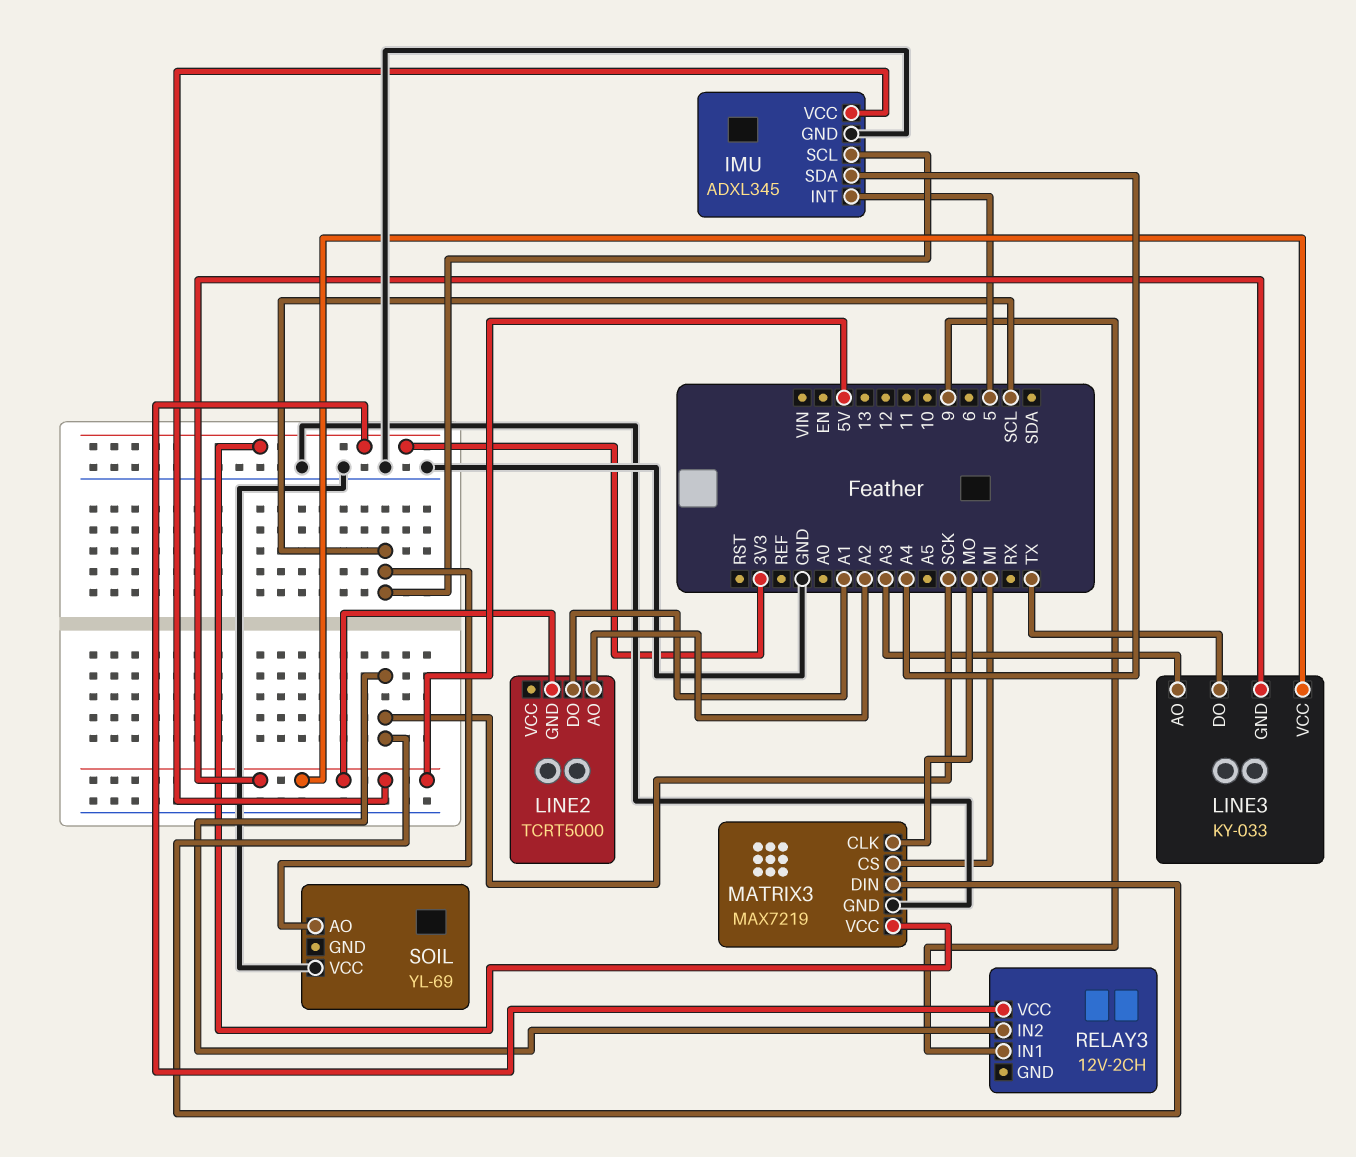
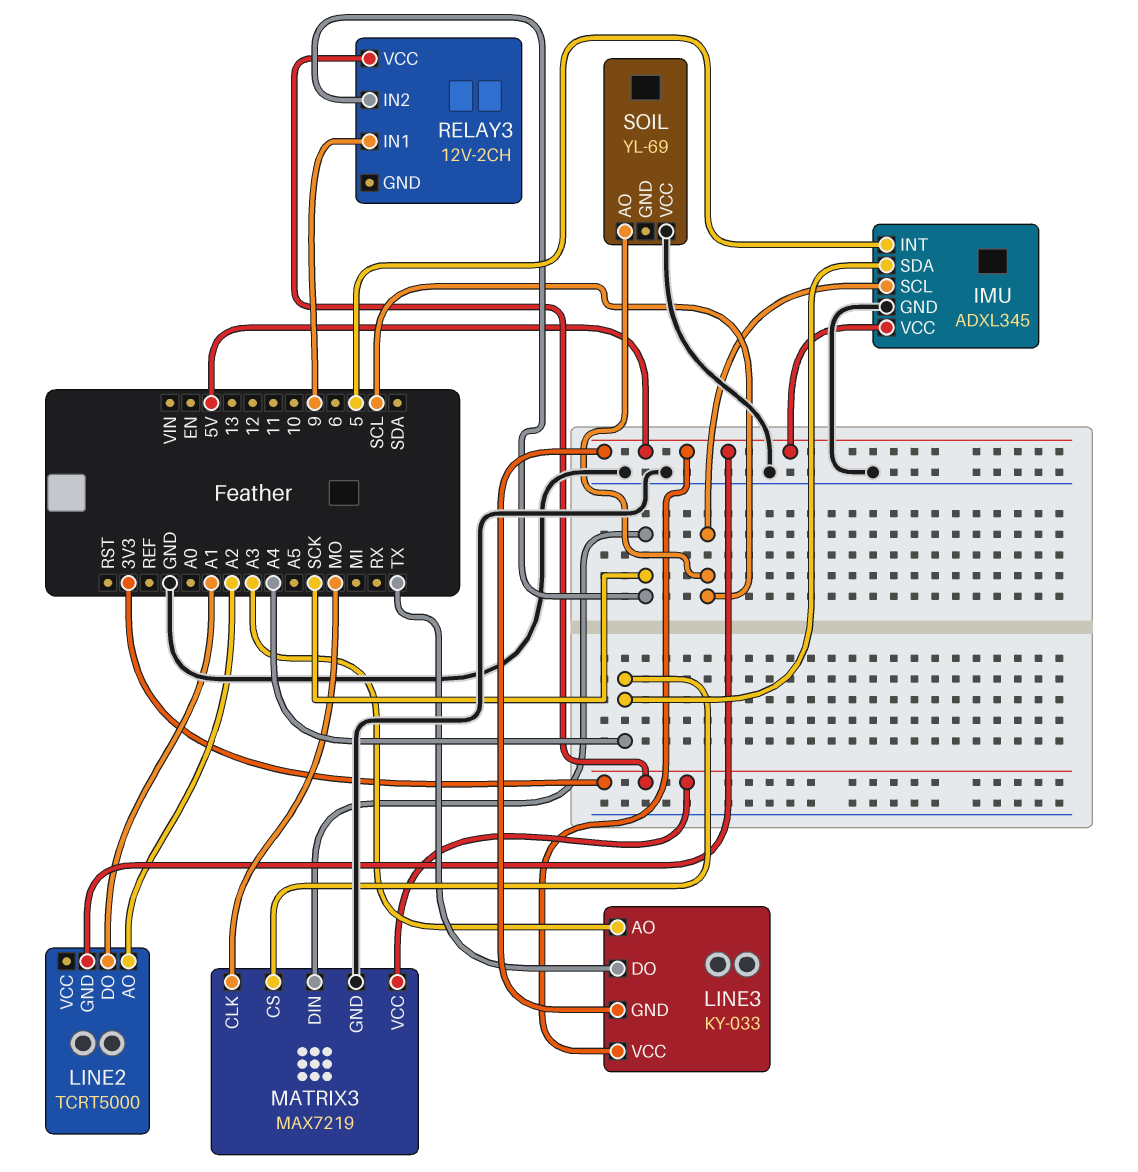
MATRIX3 pin CS: MI -> A4

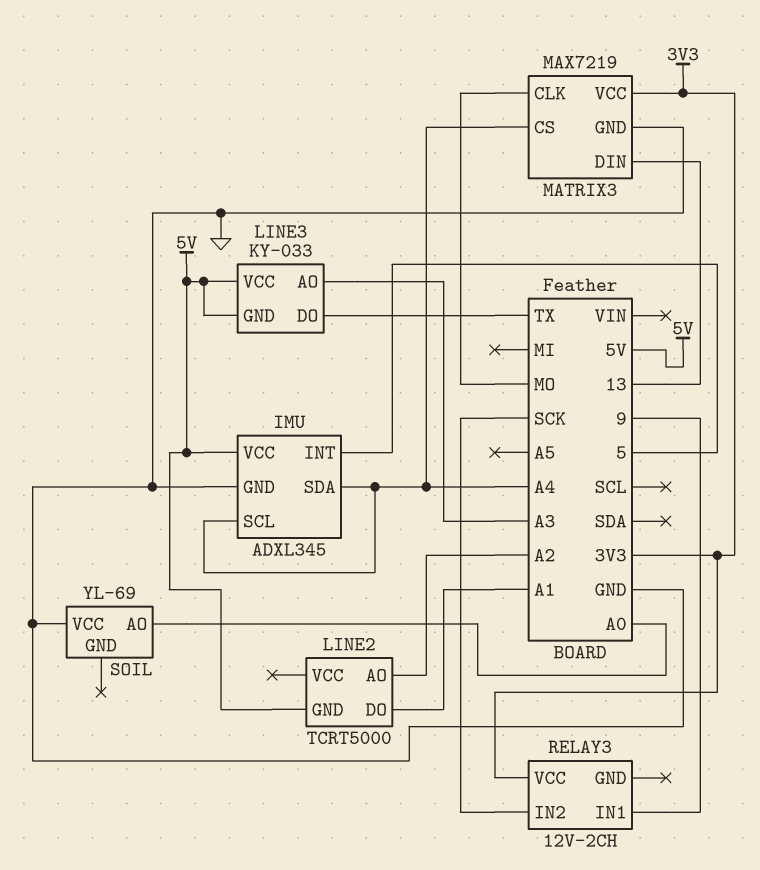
IMU pin SCL: SCL -> A4
MATRIX3 pin DIN: SCK -> 13
SOIL pin AO: SCL -> A0

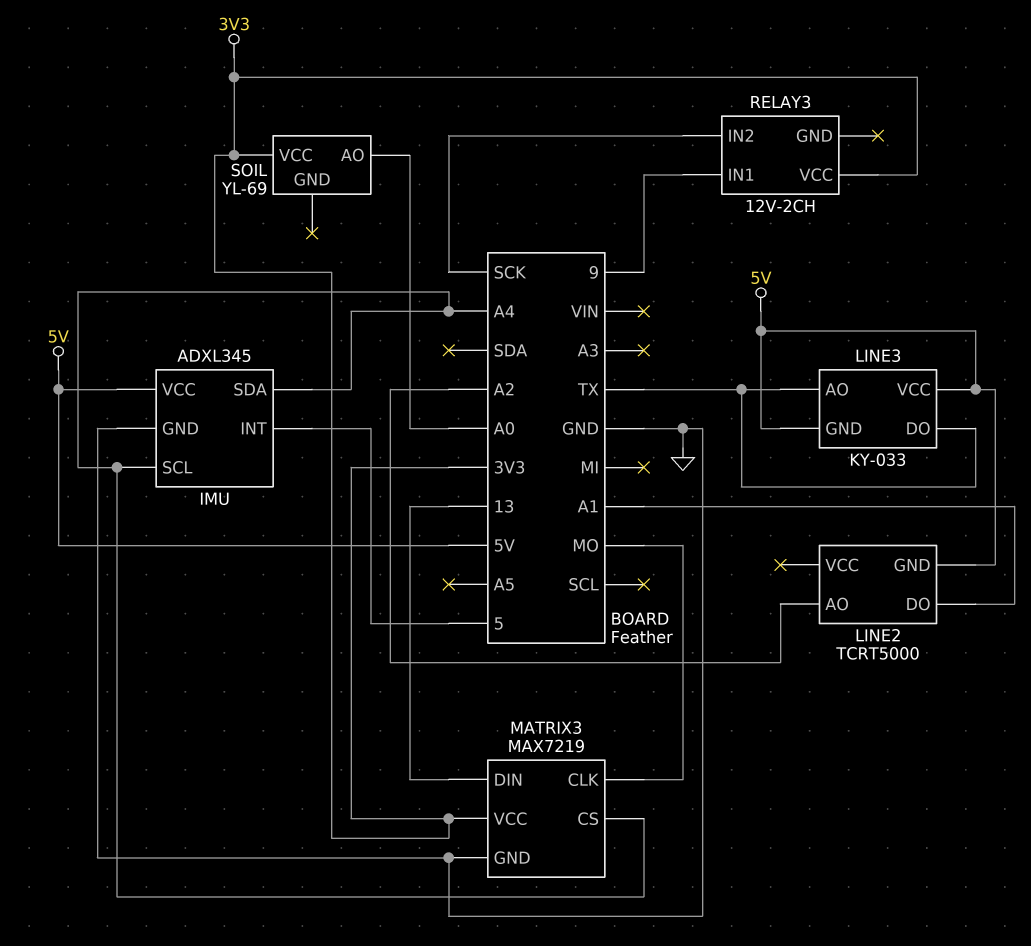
LINE3 pin AO: A3 -> TX
SOIL pin VCC: GND -> 3V3

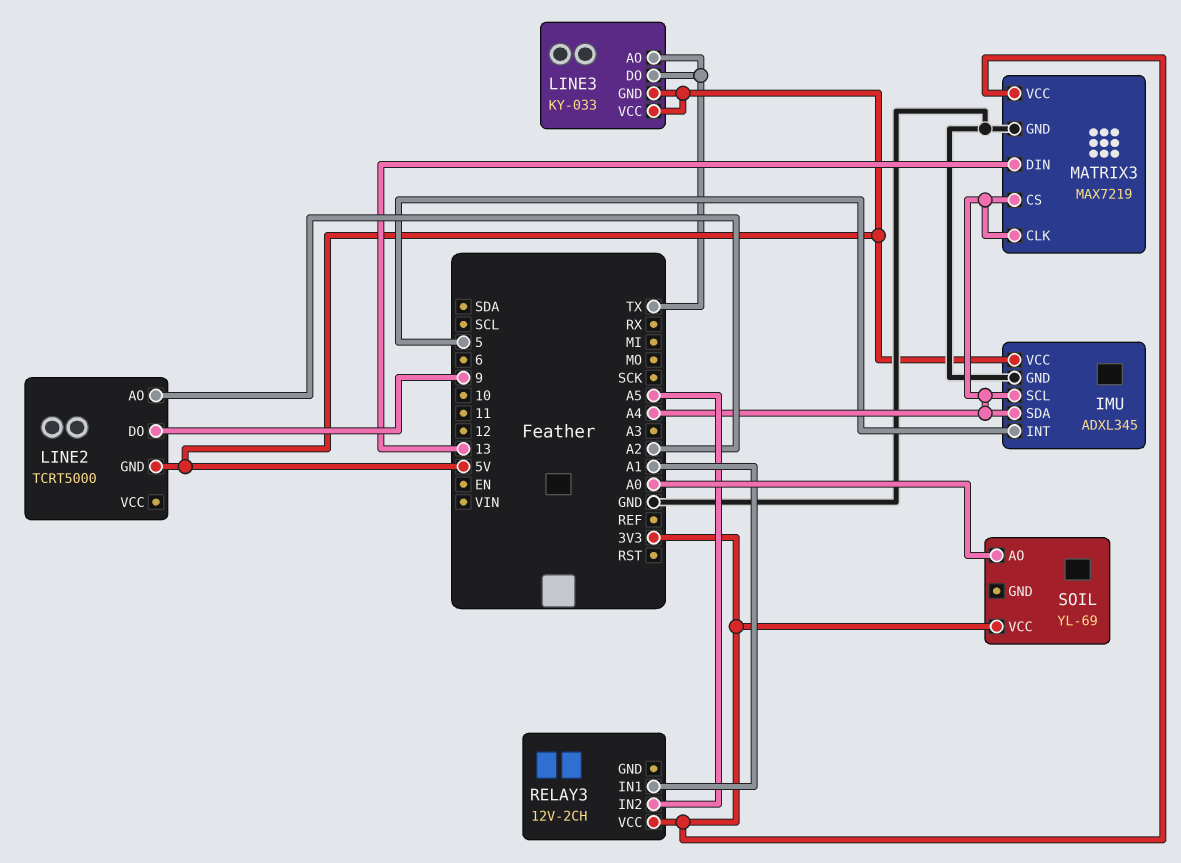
LINE2 pin DO: A1 -> 9
MATRIX3 pin CLK: MO -> A4
RELAY3 pin IN1: 9 -> A1
RELAY3 pin IN2: SCK -> A5

